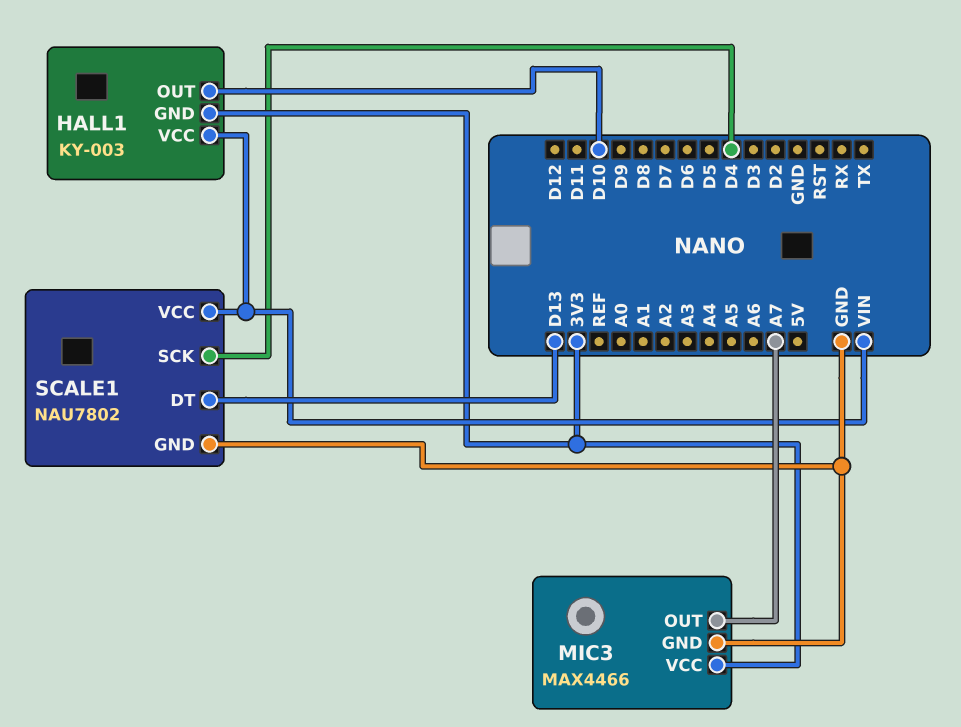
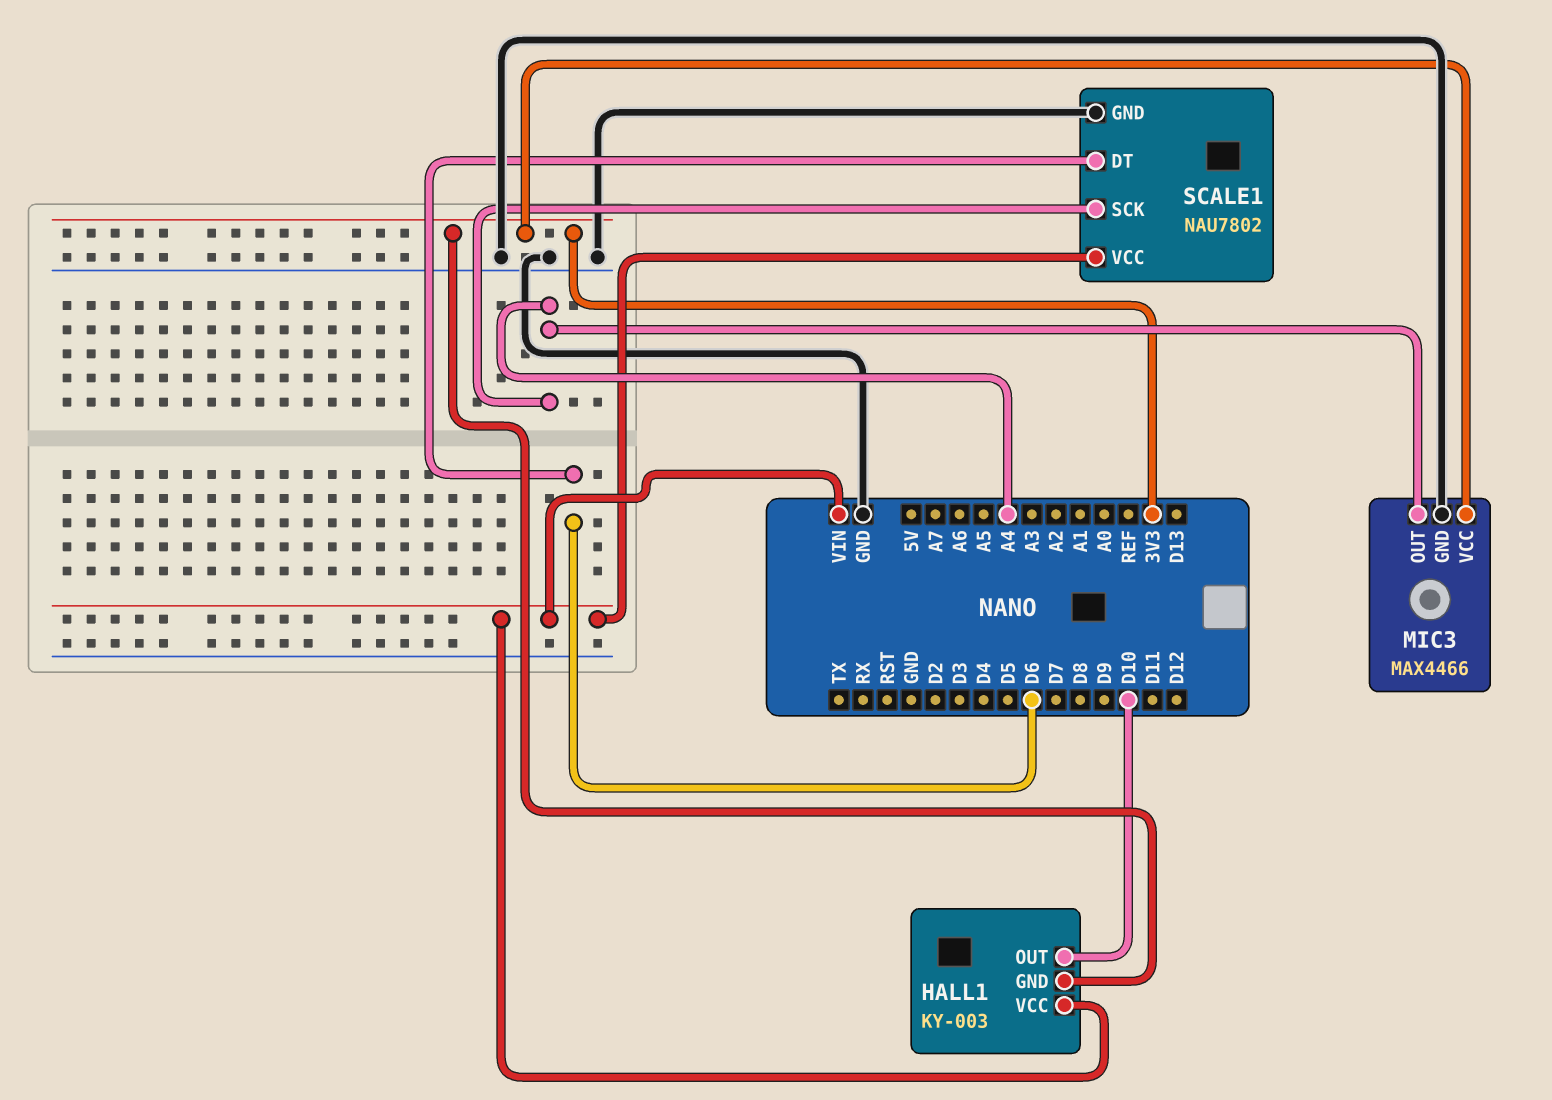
MIC3 pin OUT: A7 -> A4
SCALE1 pin DT: D13 -> D6
SCALE1 pin SCK: D4 -> A4

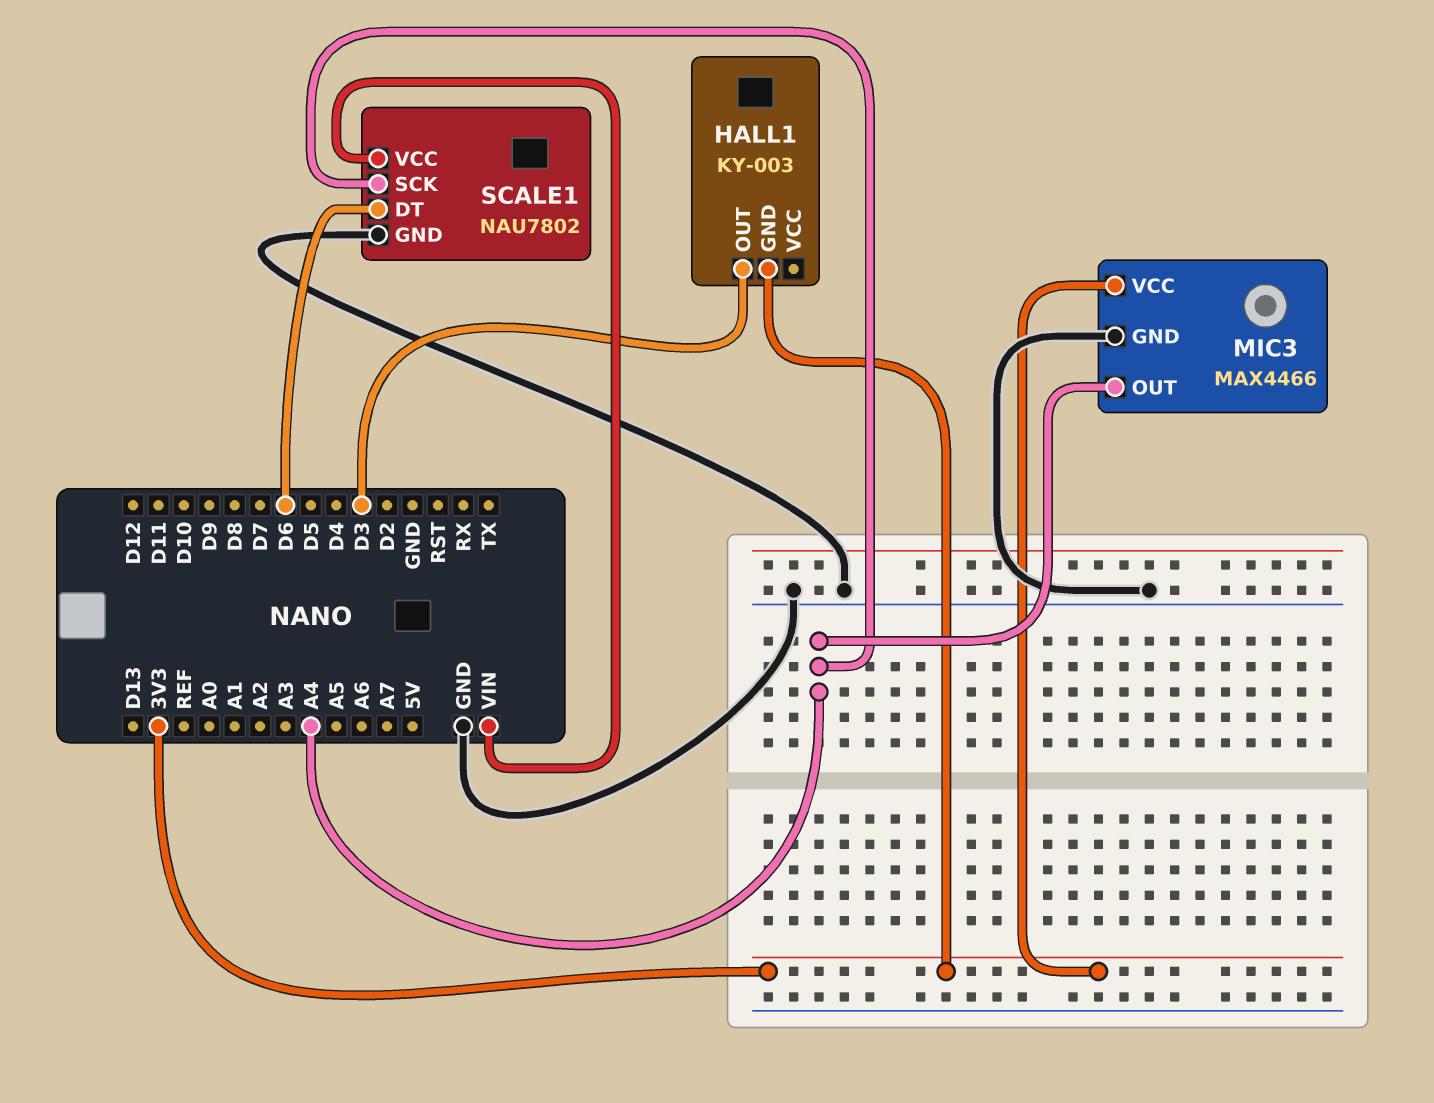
HALL1 pin OUT: D10 -> D3
HALL1 pin VCC: VIN -> none

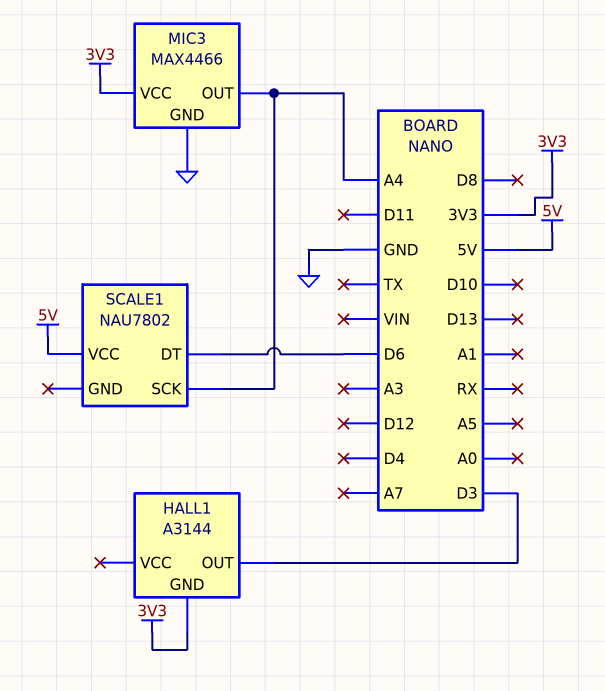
HALL1: KY-003 -> A3144
SCALE1 pin GND: GND -> none
SCALE1 pin VCC: VIN -> 5V

